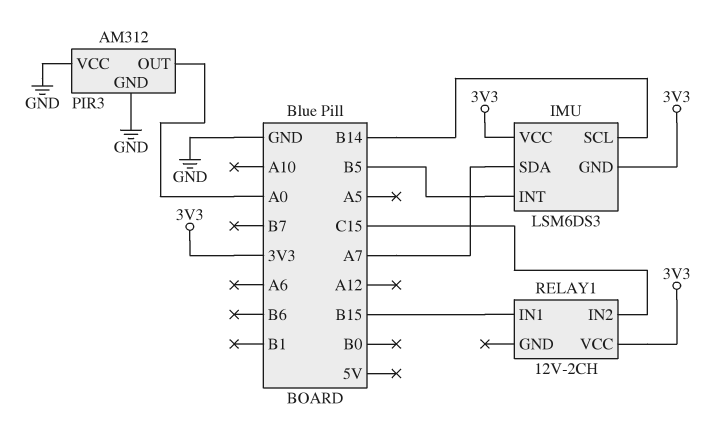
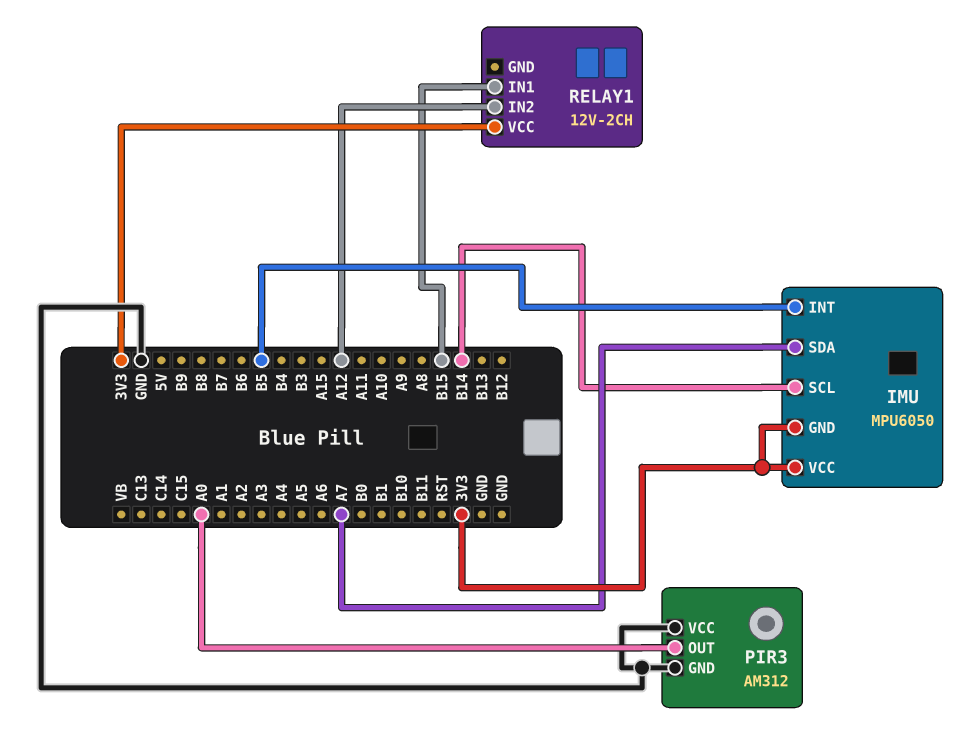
IMU: LSM6DS3 -> MPU6050
RELAY1 pin IN2: C15 -> A12

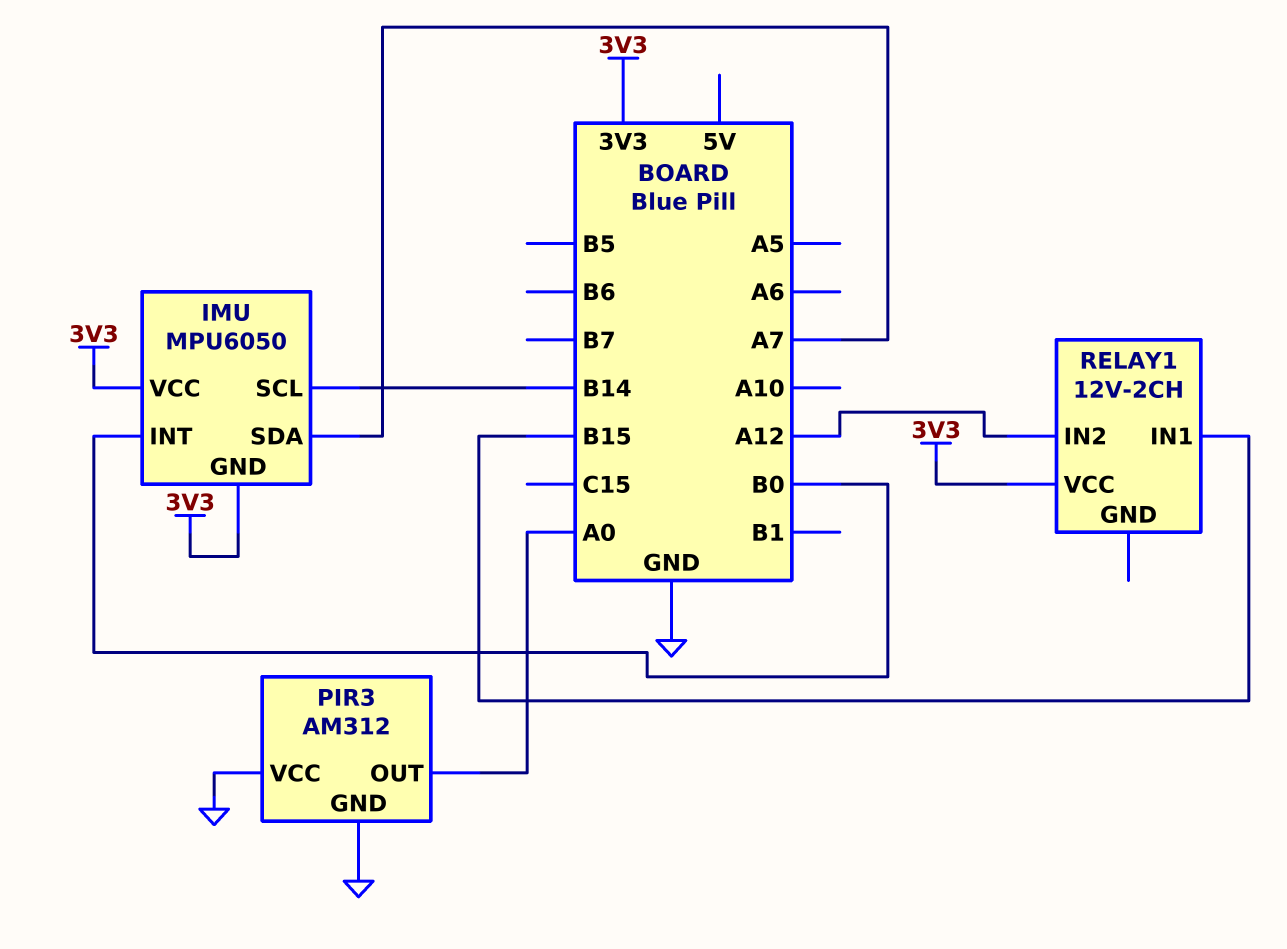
IMU pin INT: B5 -> B0

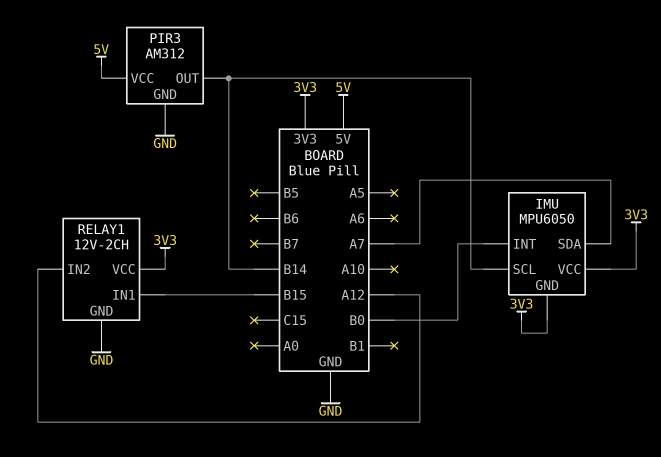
PIR3 pin OUT: A0 -> B14
PIR3 pin VCC: GND -> 5V
RELAY1 pin GND: none -> GND

